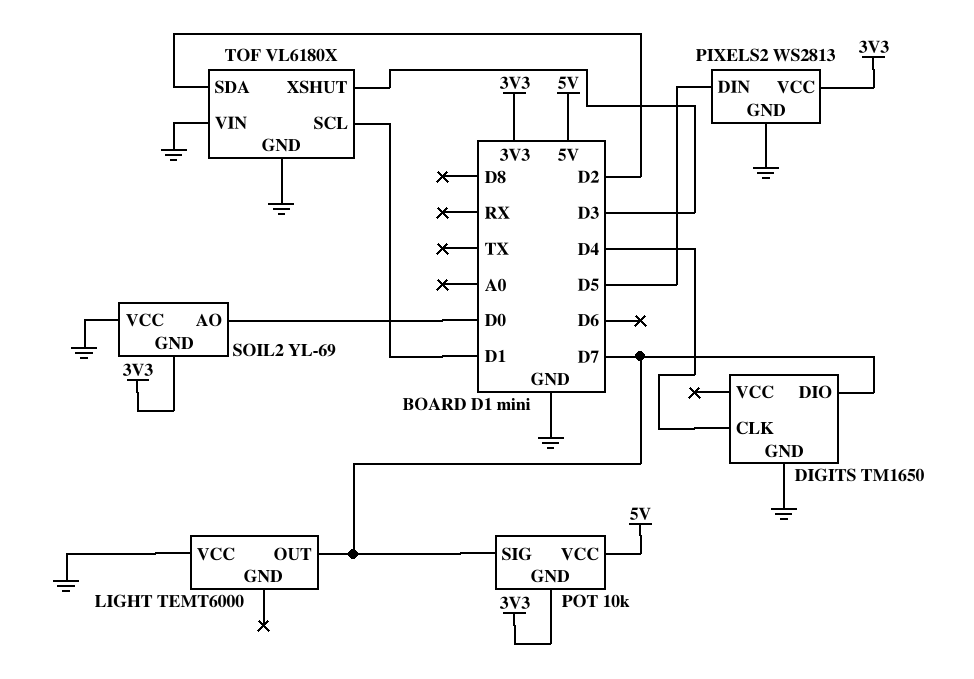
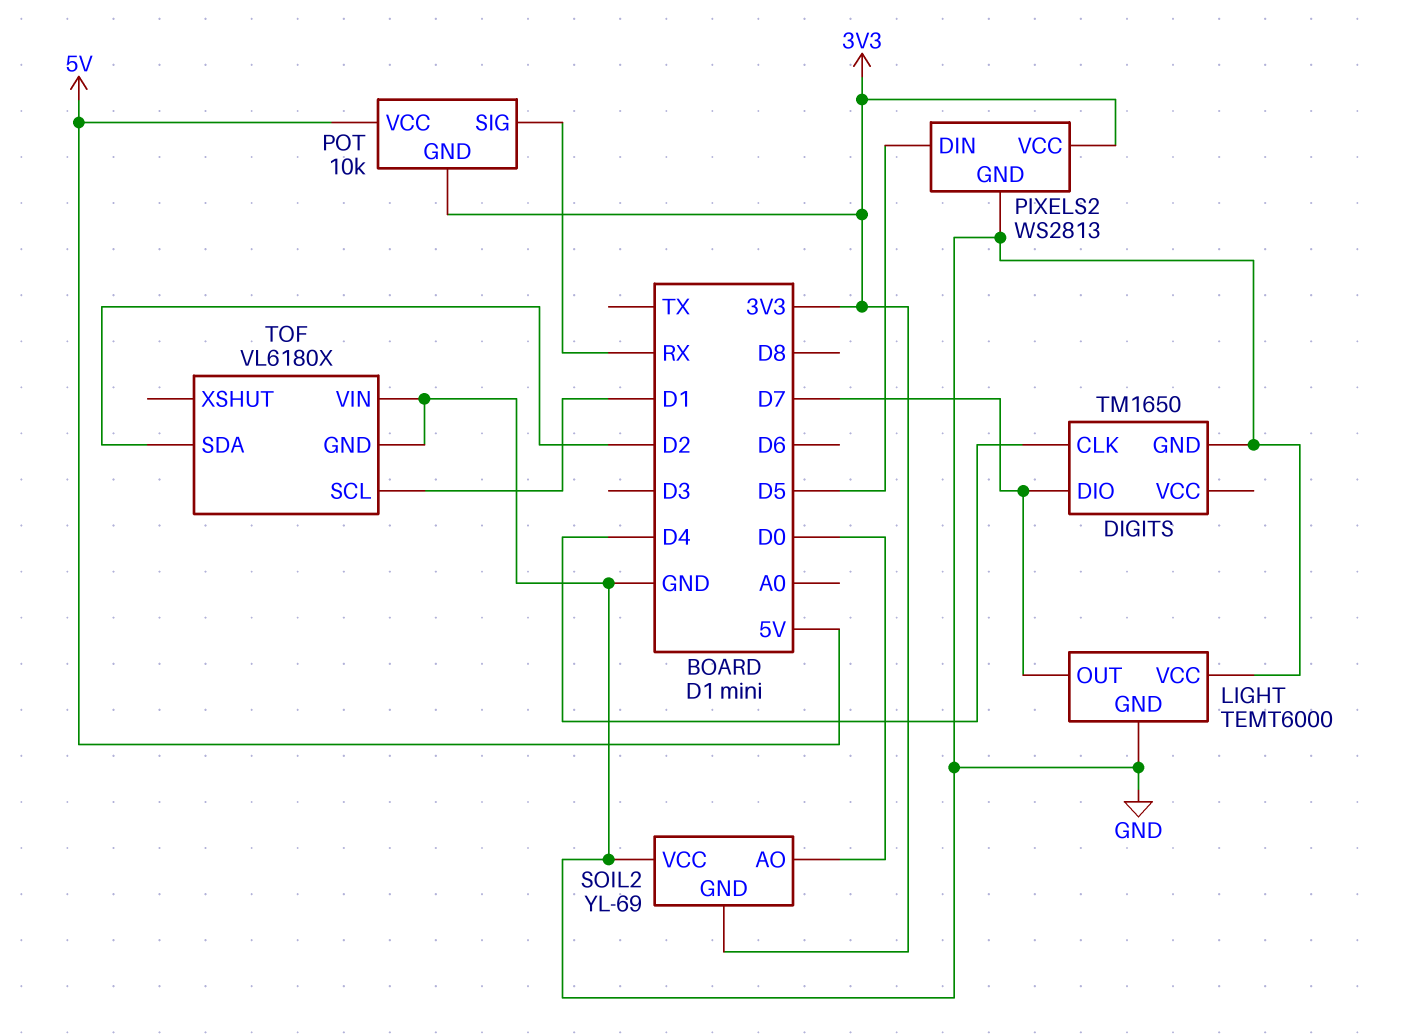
LIGHT pin GND: none -> GND
POT pin SIG: D7 -> RX
TOF pin XSHUT: D3 -> none

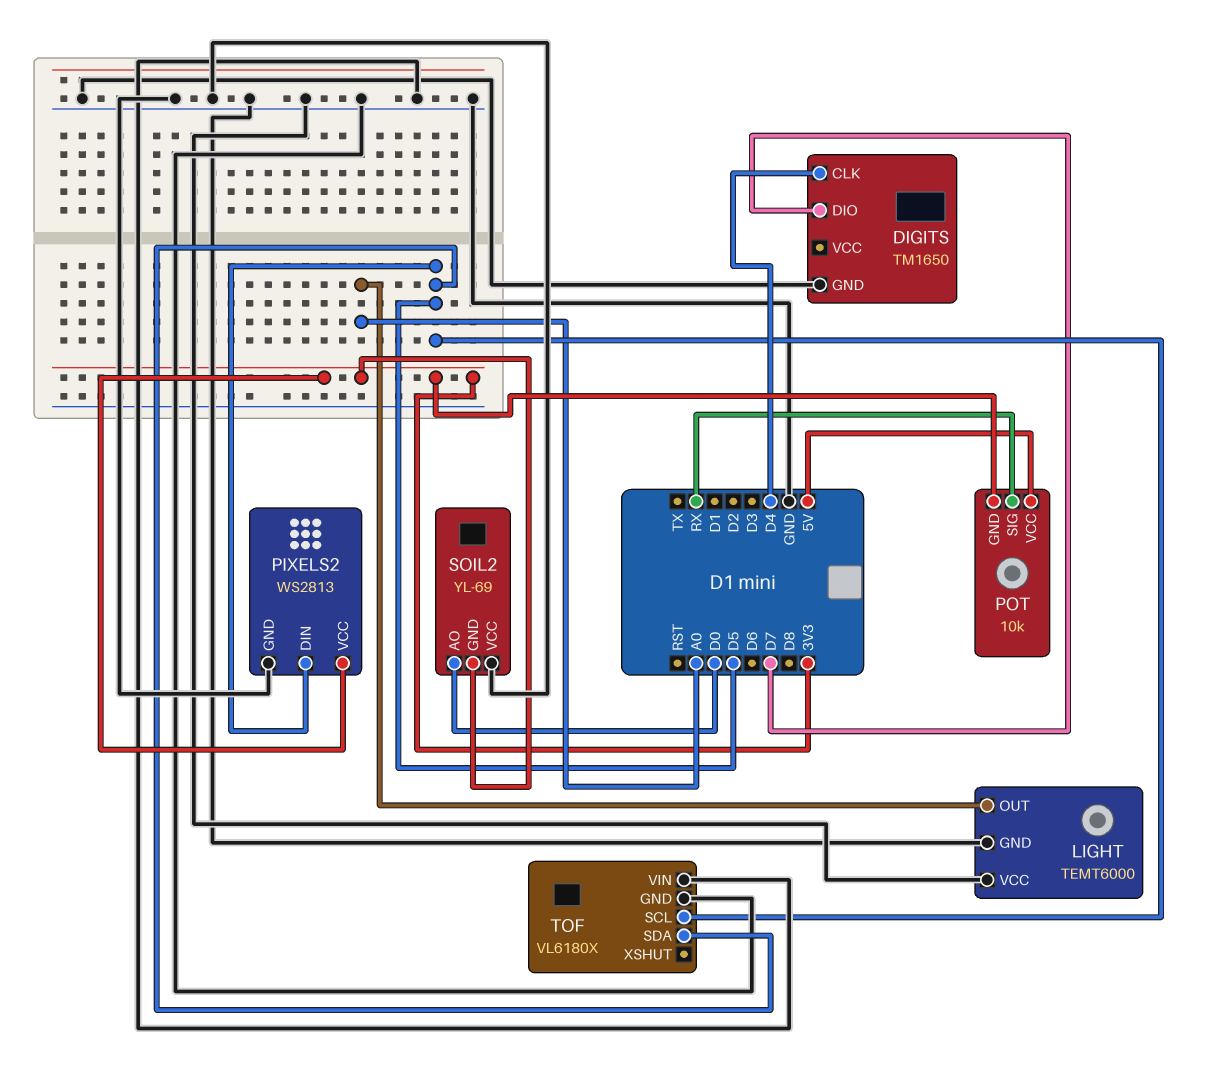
LIGHT pin OUT: D7 -> A0
TOF pin SCL: D1 -> D5
TOF pin SDA: D2 -> D5

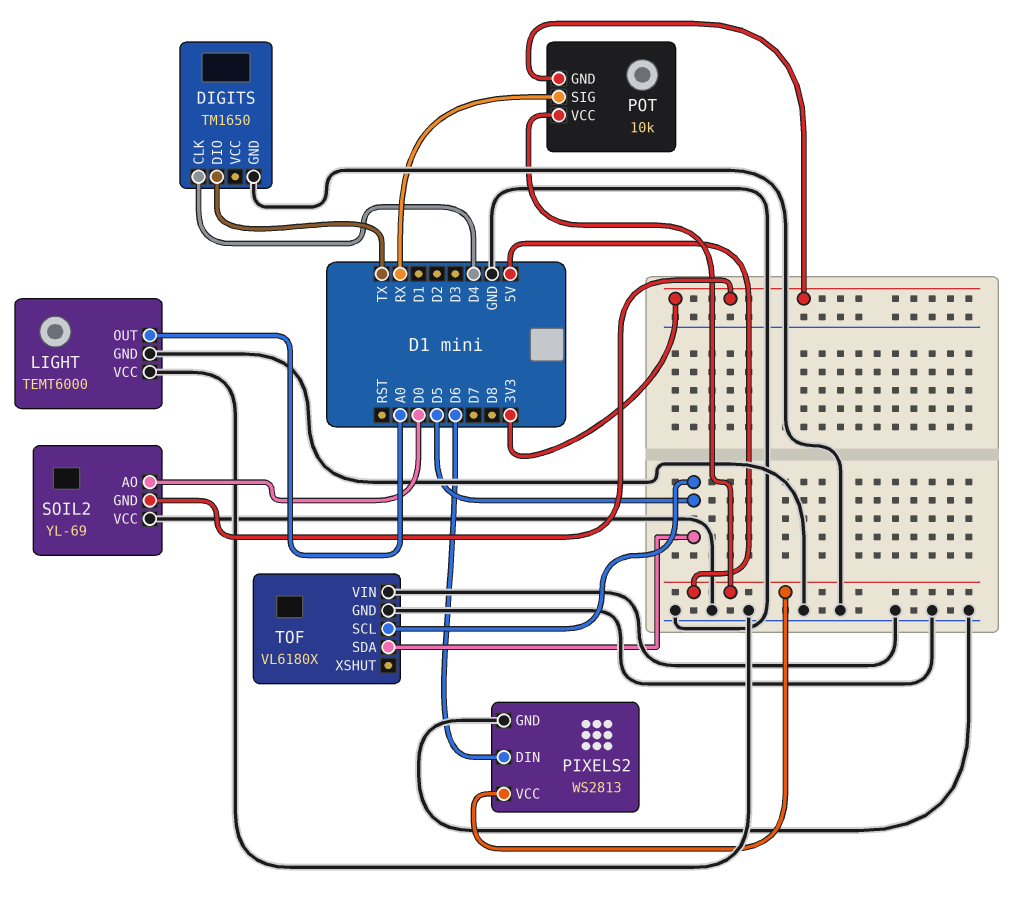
DIGITS pin DIO: D7 -> TX
PIXELS2 pin DIN: D5 -> D6
PIXELS2 pin VCC: 3V3 -> 5V

